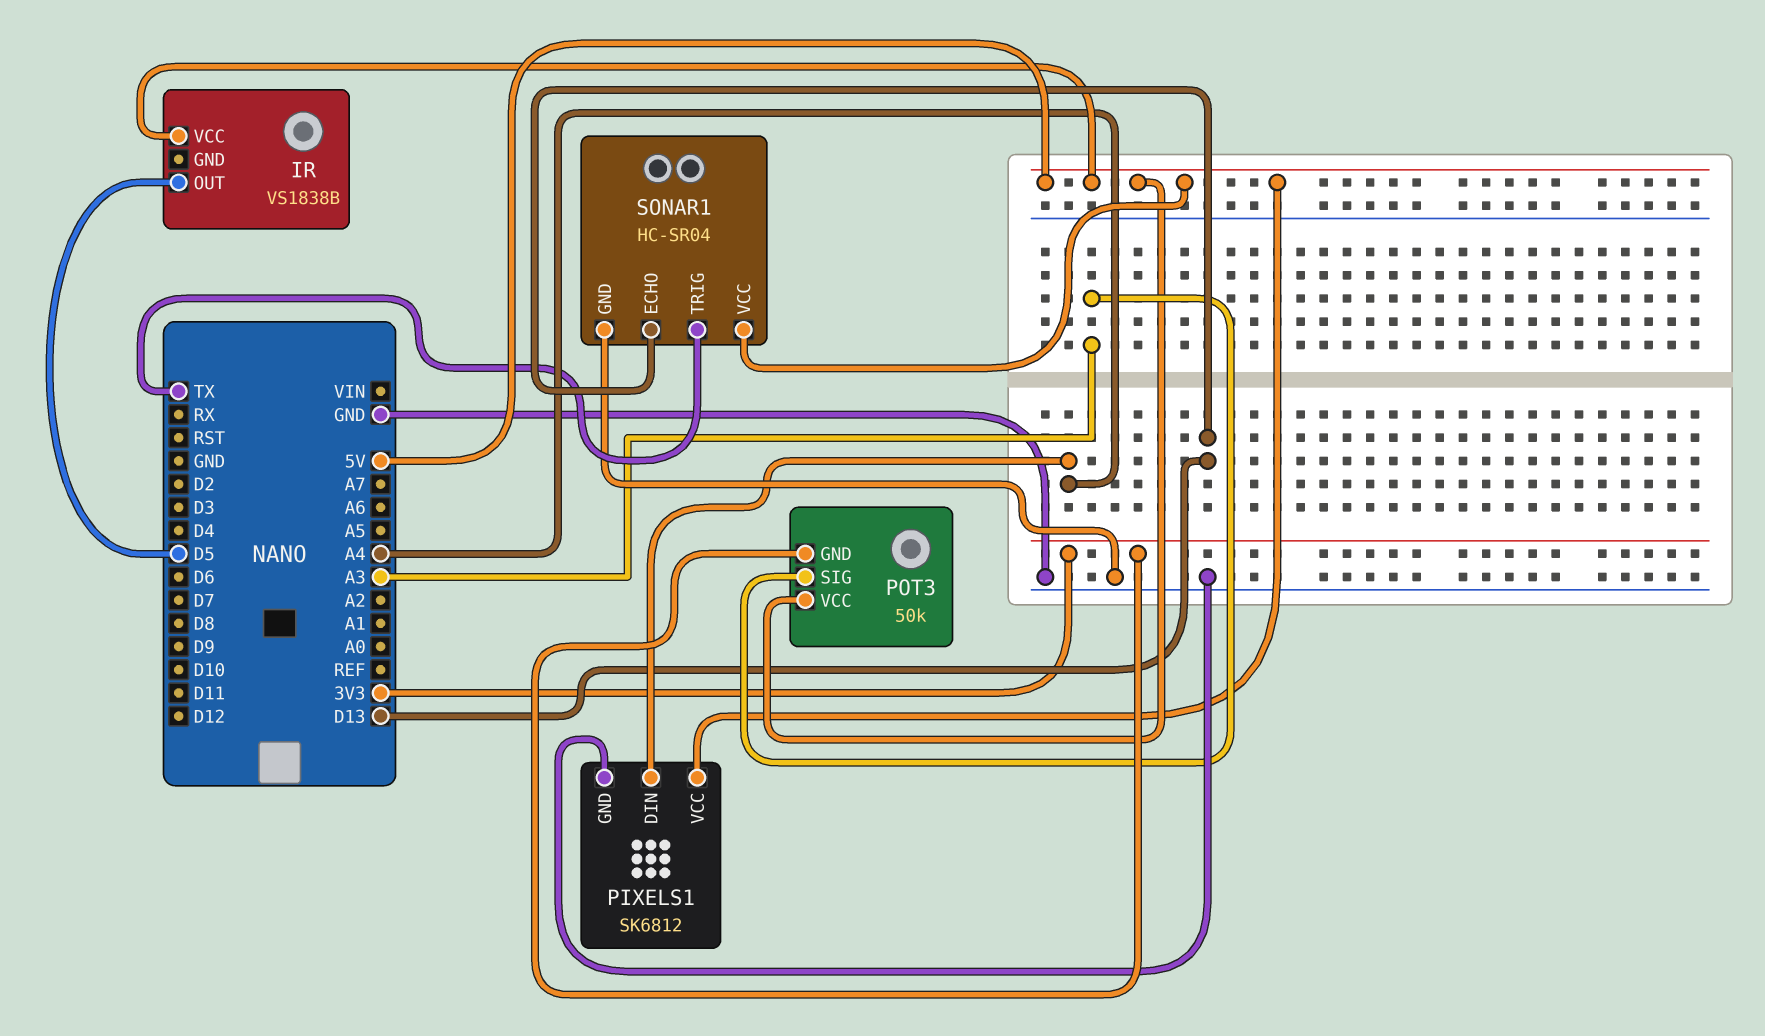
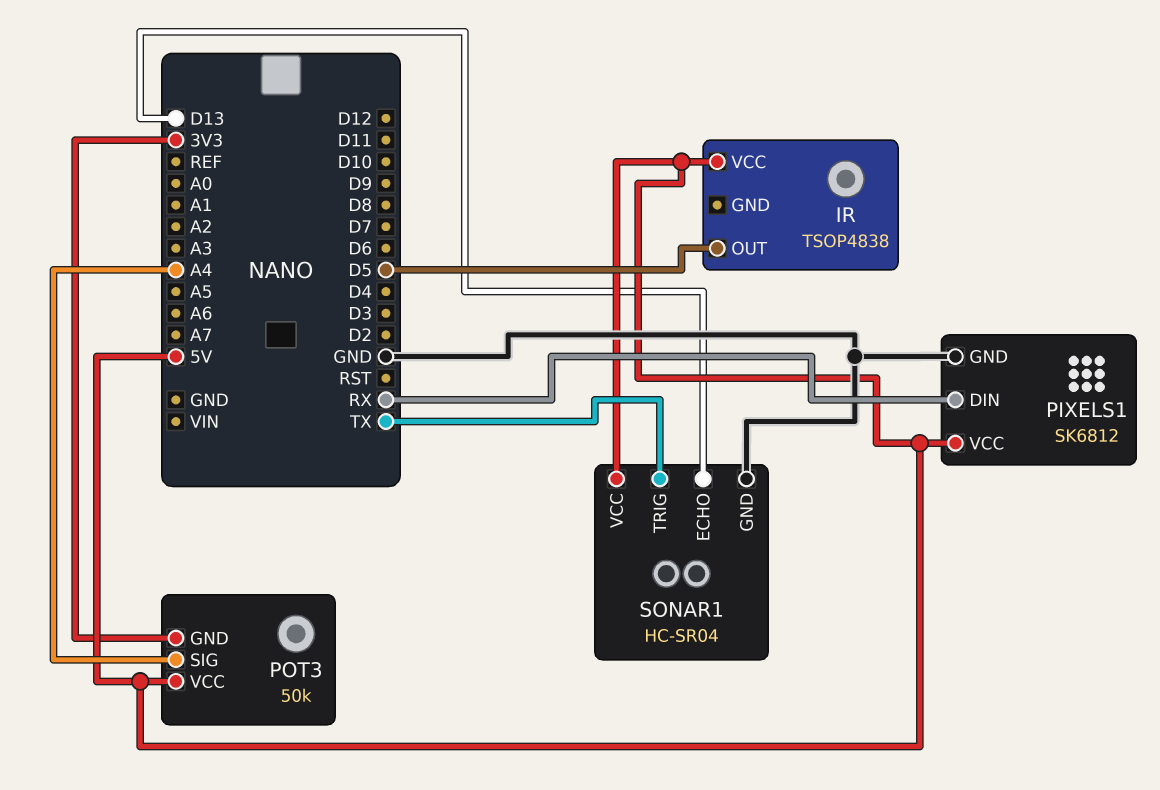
IR: VS1838B -> TSOP4838
PIXELS1 pin DIN: A4 -> RX
POT3 pin SIG: A3 -> A4

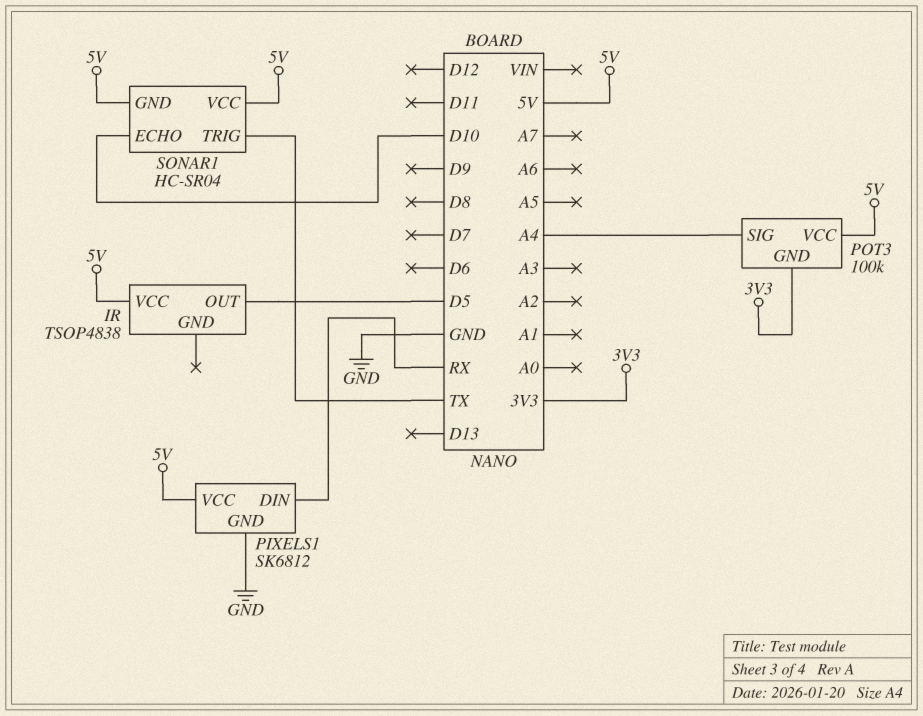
POT3: 50k -> 100k
SONAR1 pin ECHO: D13 -> D10
SONAR1 pin GND: GND -> 5V

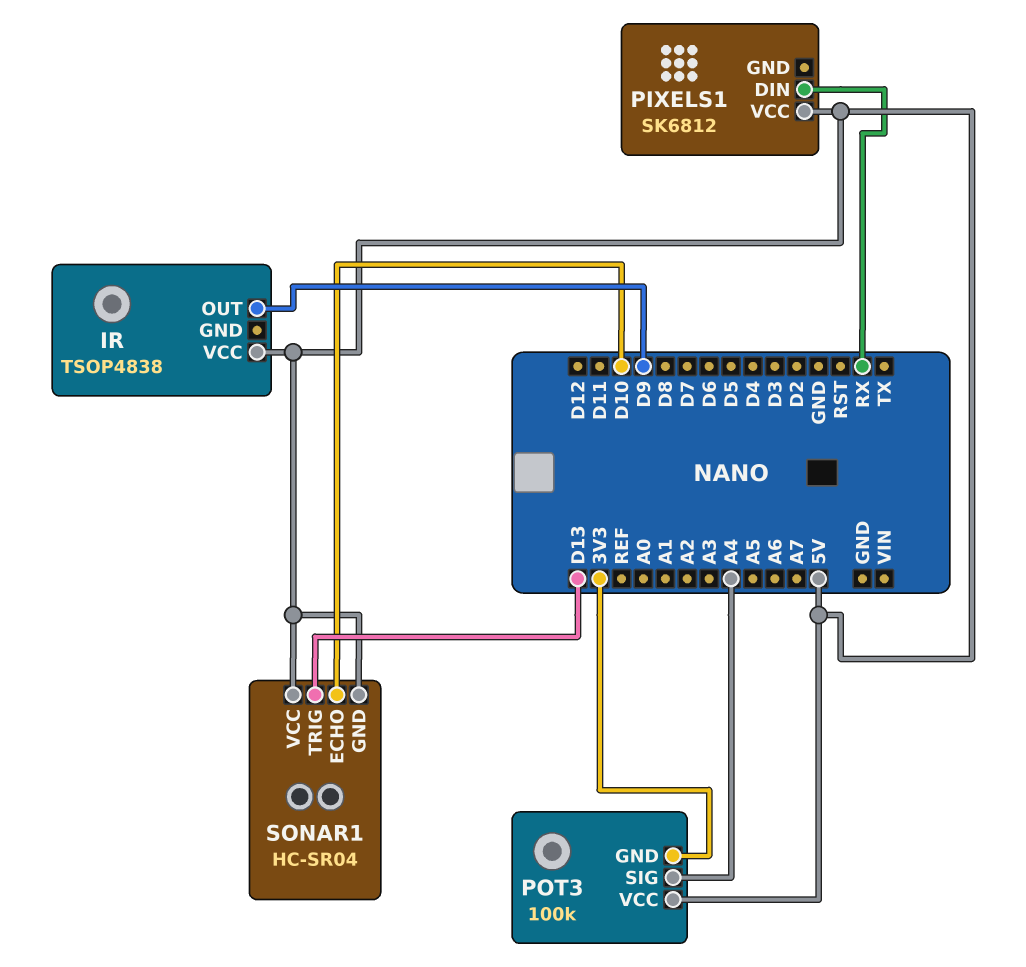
IR pin OUT: D5 -> D9
PIXELS1 pin GND: GND -> none
SONAR1 pin TRIG: TX -> D13

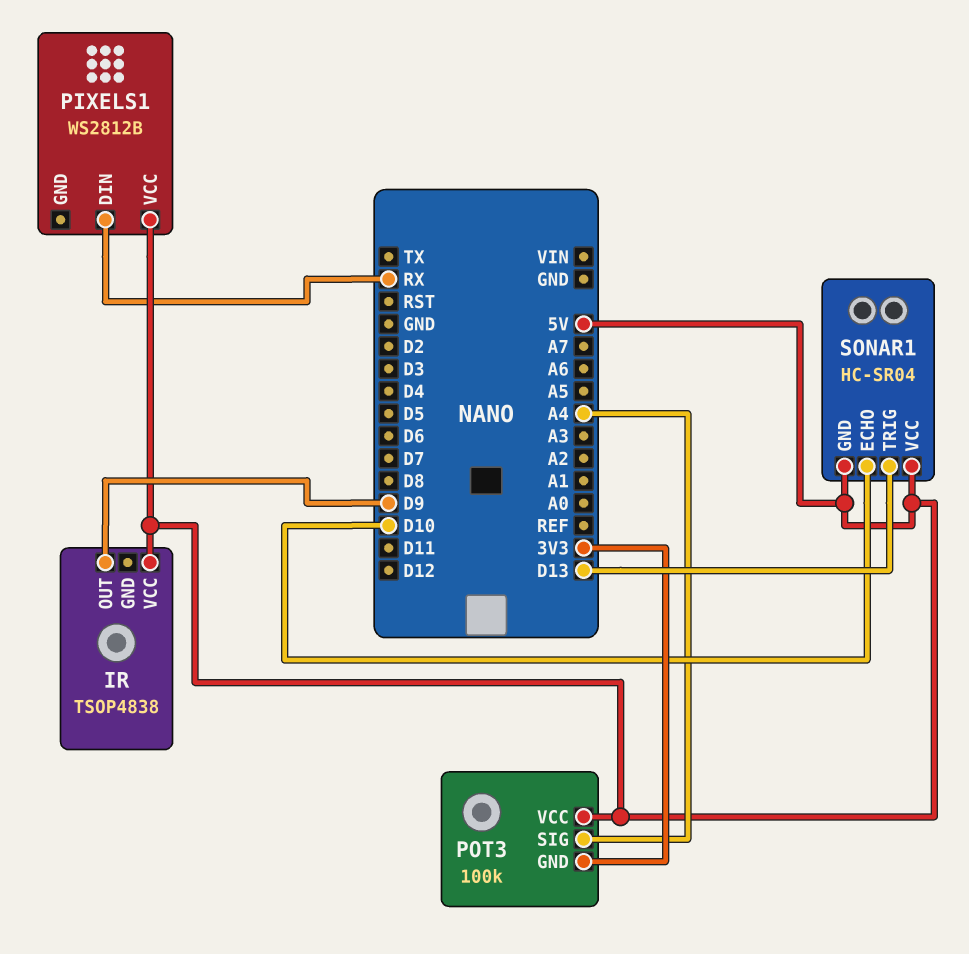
PIXELS1: SK6812 -> WS2812B

